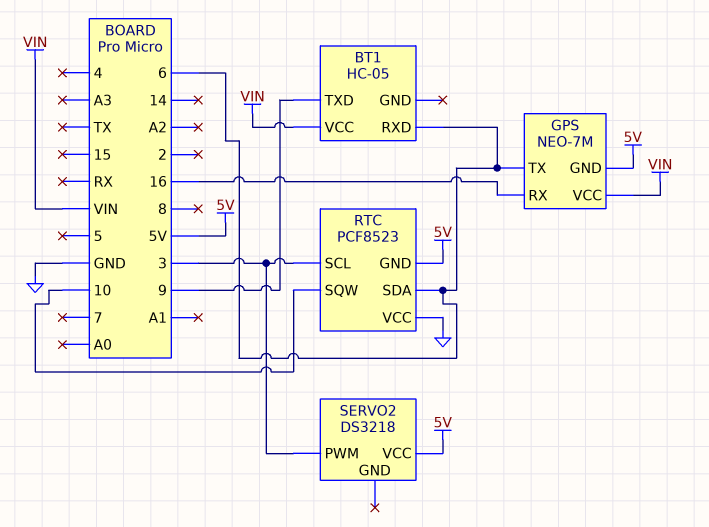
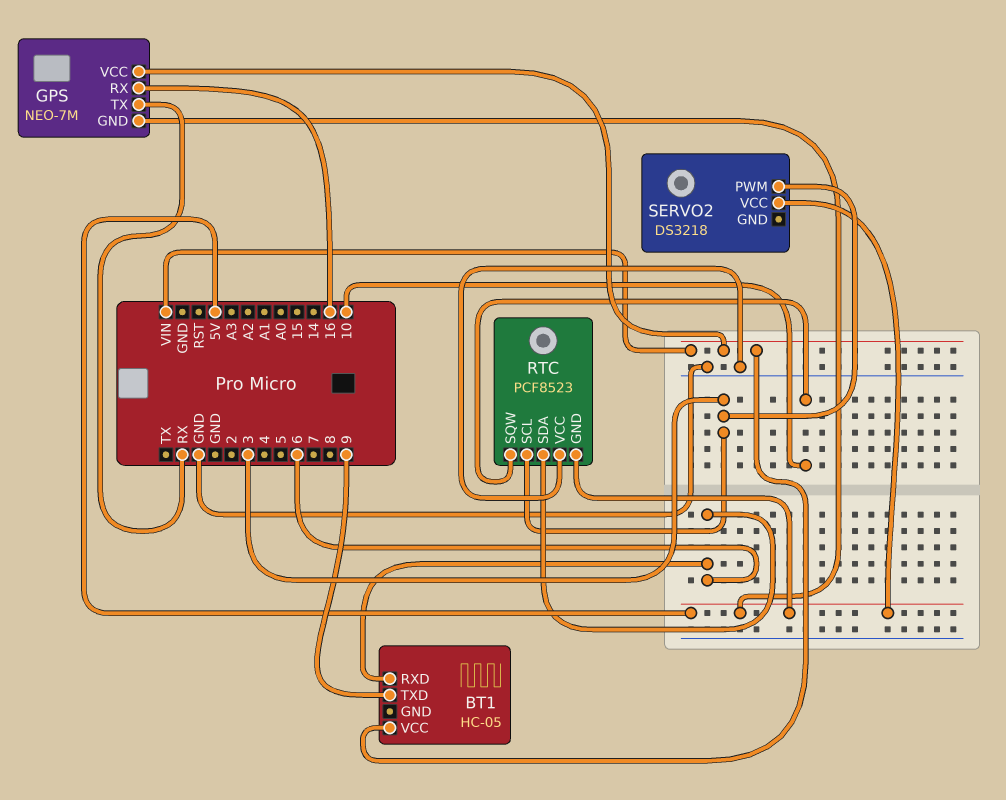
GPS pin TX: 6 -> RX

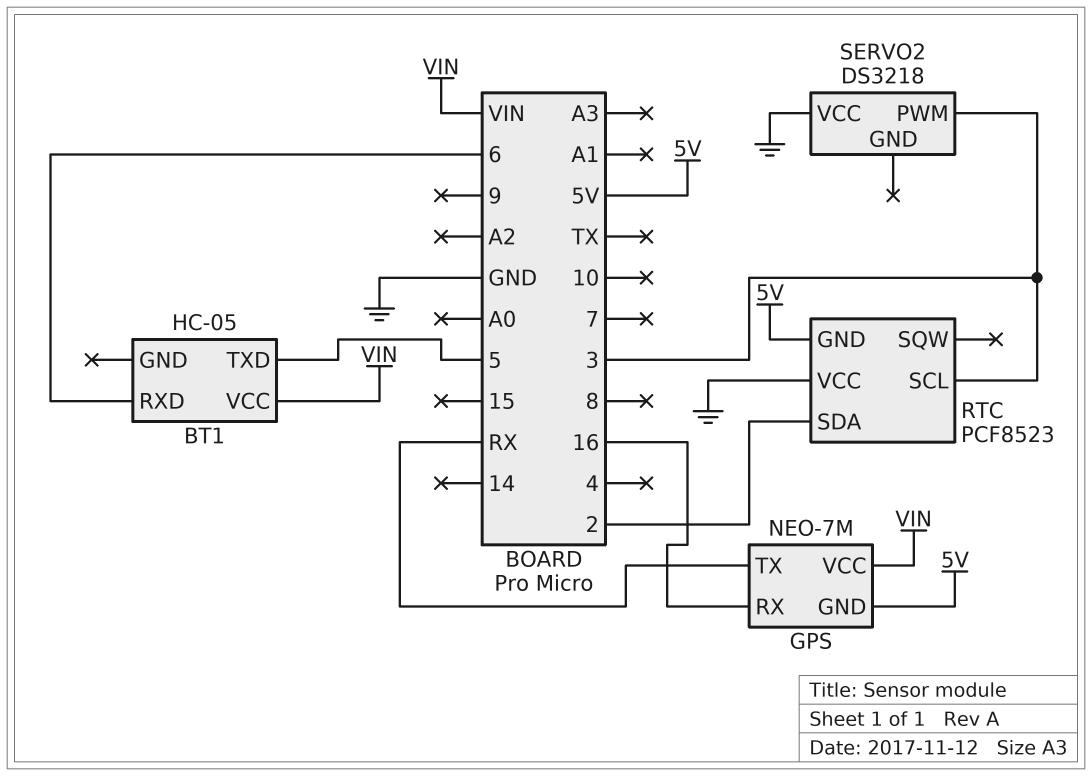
BT1 pin TXD: 9 -> 5
RTC pin SDA: 6 -> 2
RTC pin SQW: 10 -> none
SERVO2 pin VCC: 5V -> GND

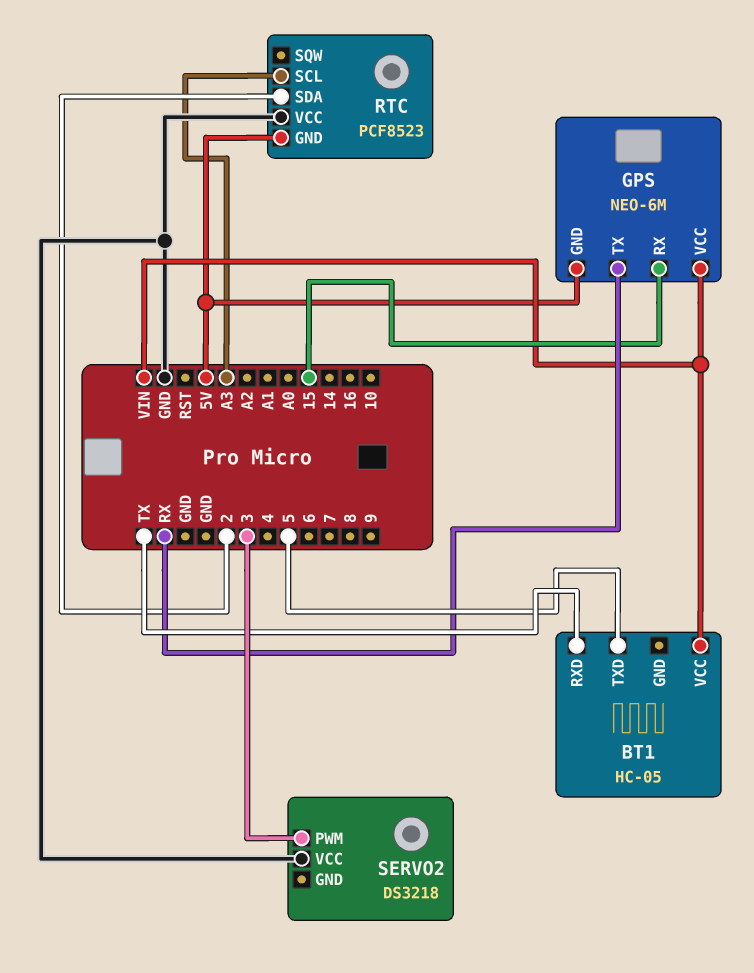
BT1 pin RXD: 6 -> TX
GPS: NEO-7M -> NEO-6M
GPS pin RX: 16 -> 15
RTC pin SCL: 3 -> A3

